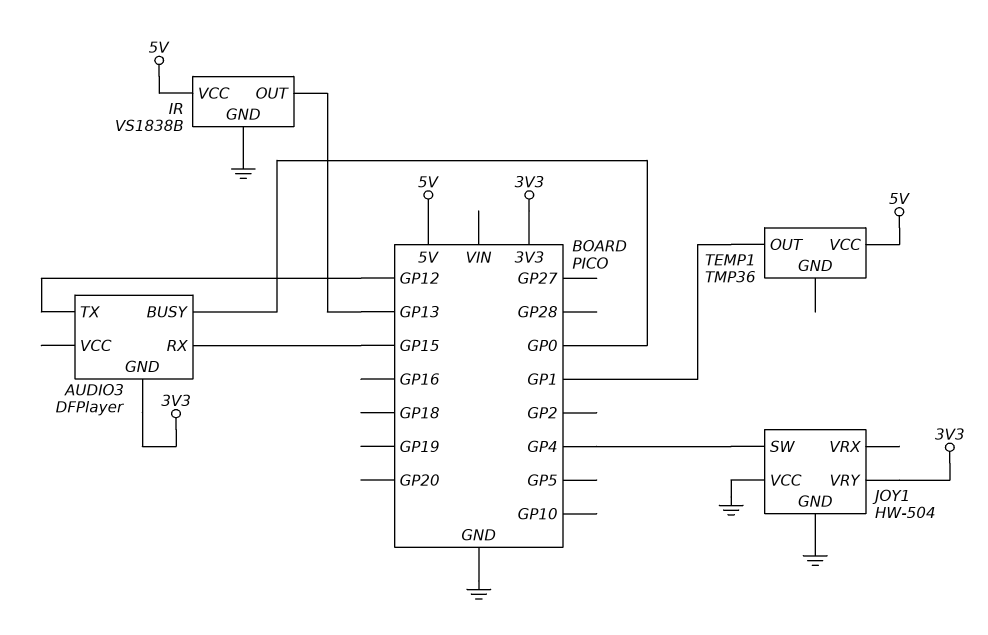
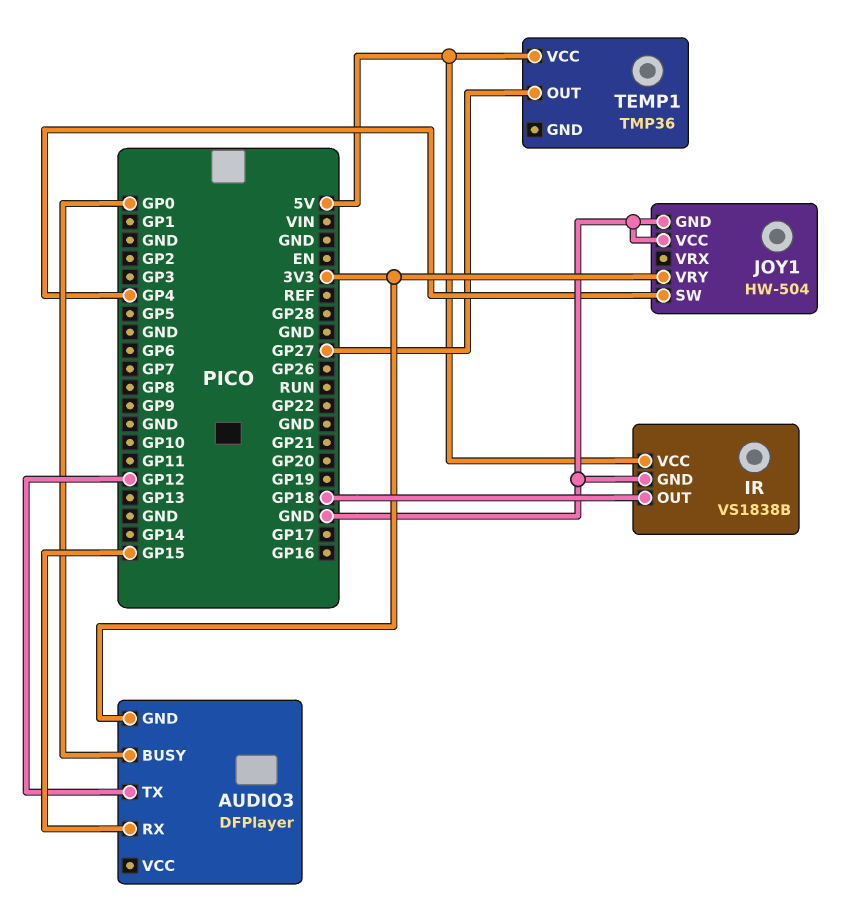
IR pin OUT: GP13 -> GP18
TEMP1 pin OUT: GP1 -> GP27

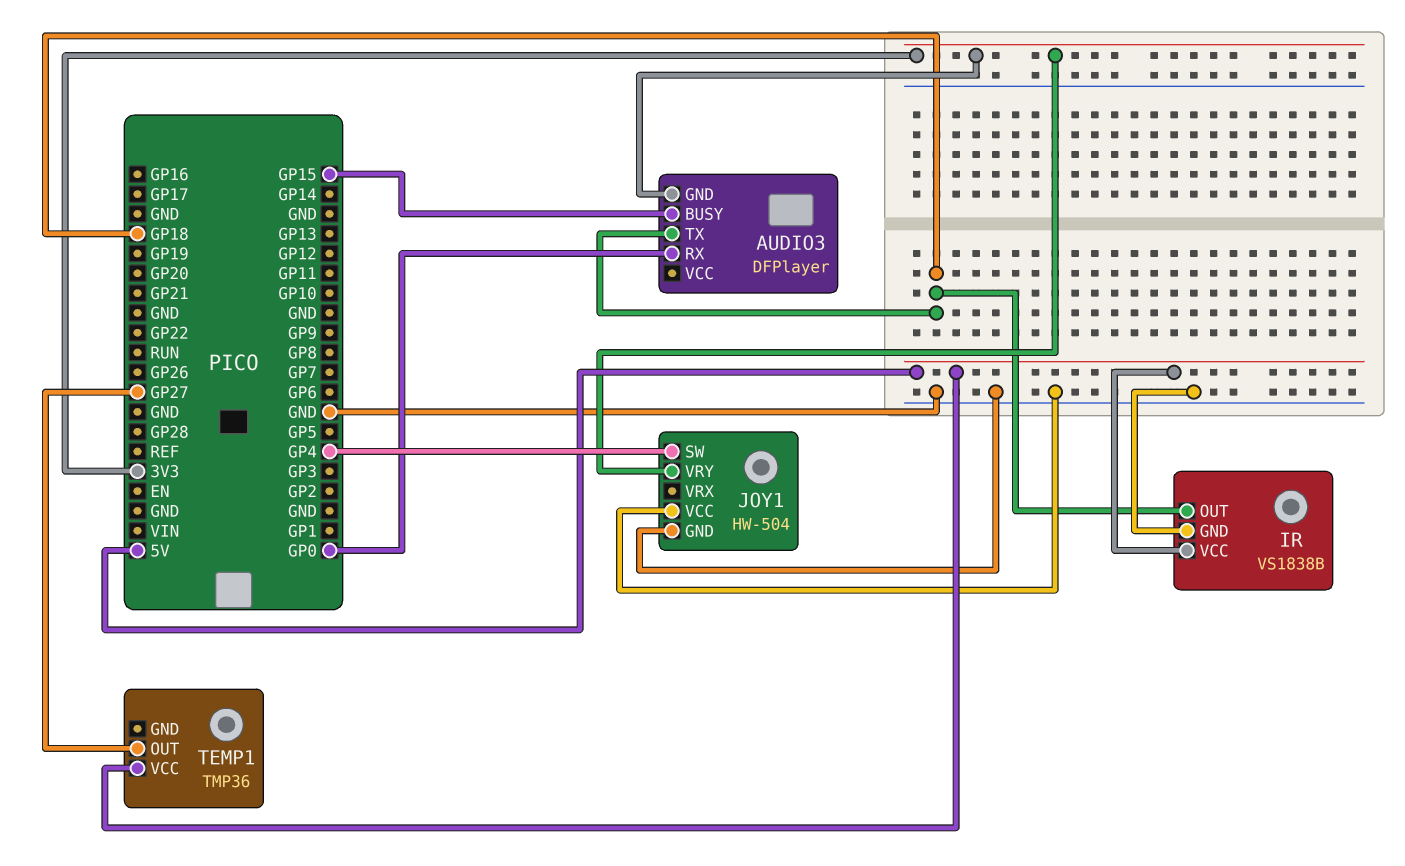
AUDIO3 pin BUSY: GP0 -> GP15
AUDIO3 pin RX: GP15 -> GP0
AUDIO3 pin TX: GP12 -> GP18

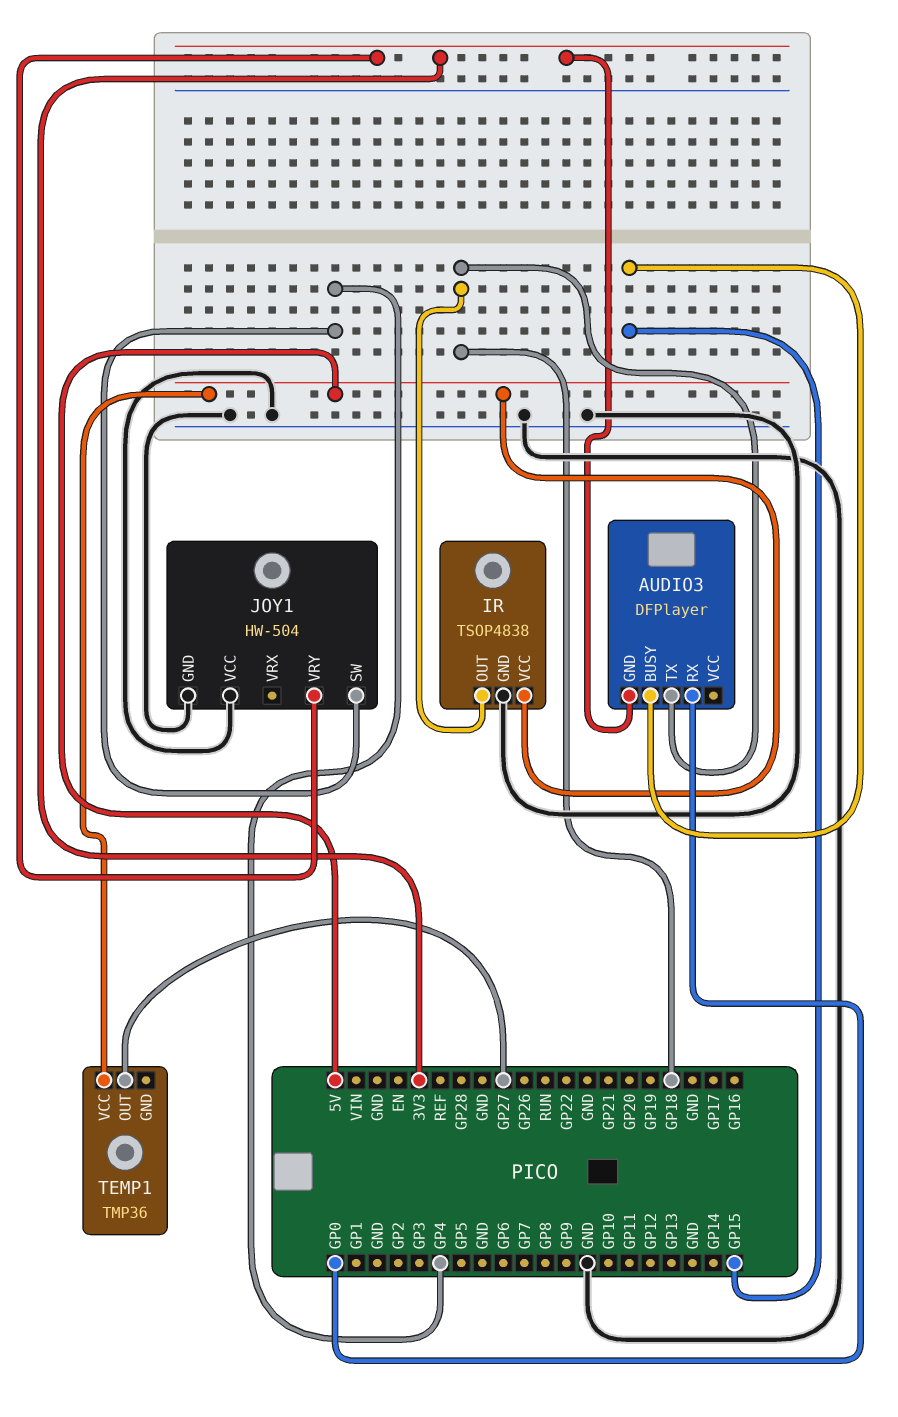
IR: VS1838B -> TSOP4838

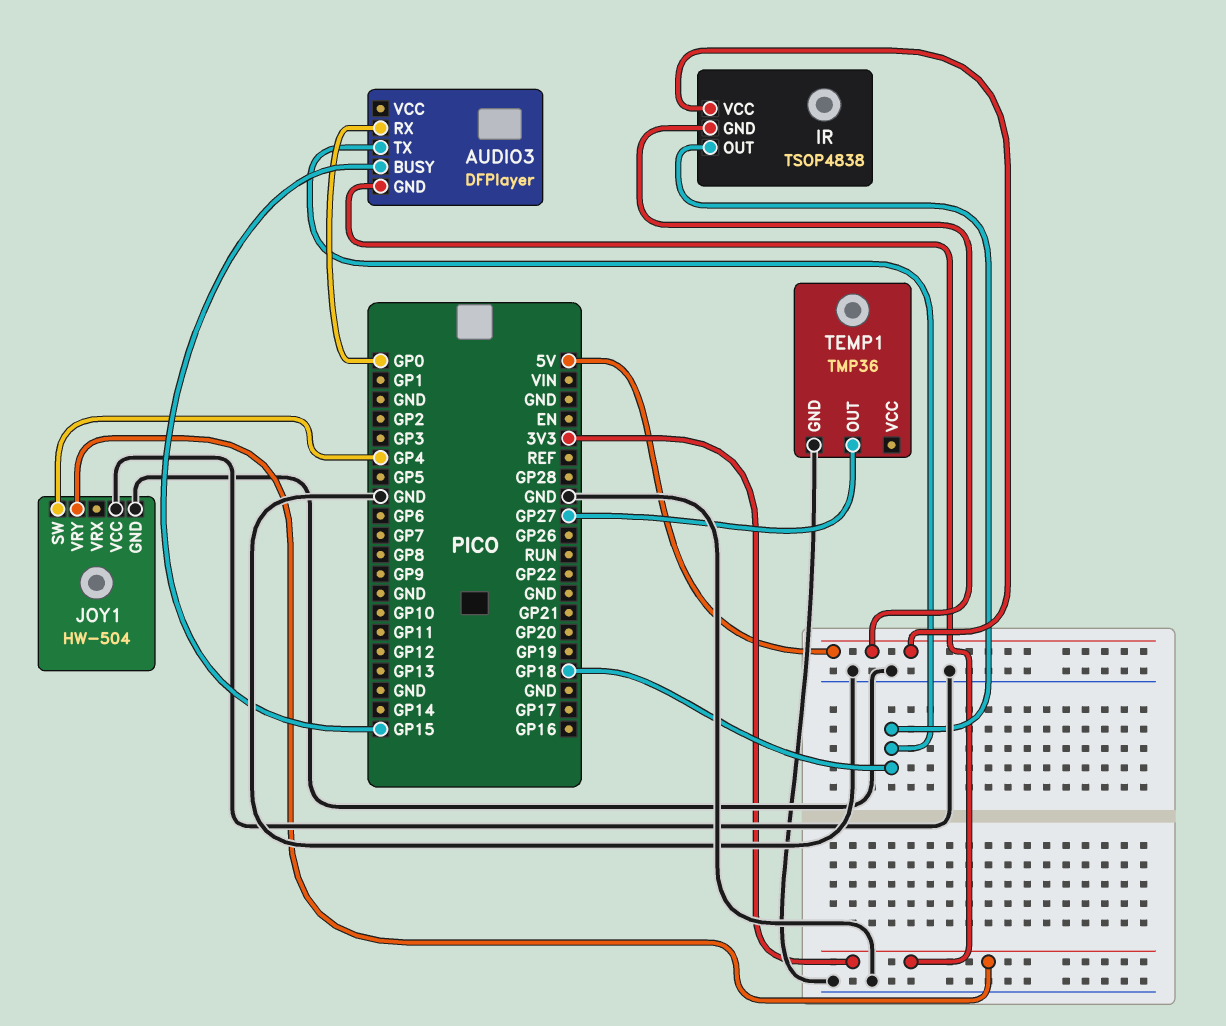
IR pin GND: GND -> 5V
TEMP1 pin GND: none -> GND
TEMP1 pin VCC: 5V -> none

